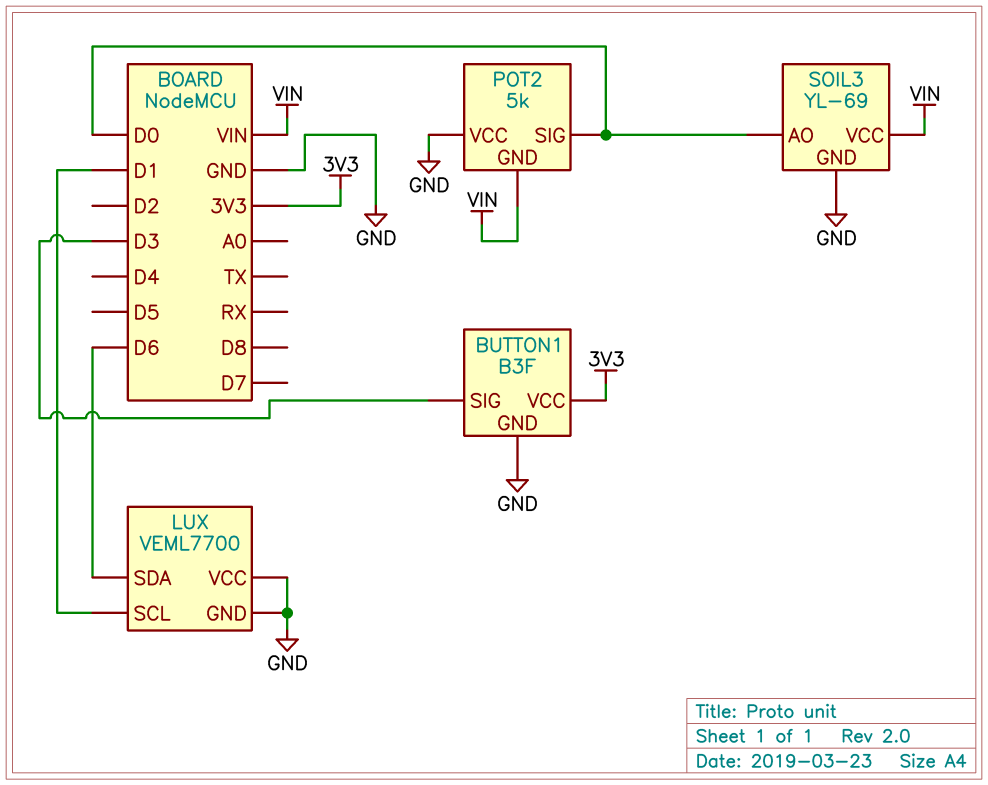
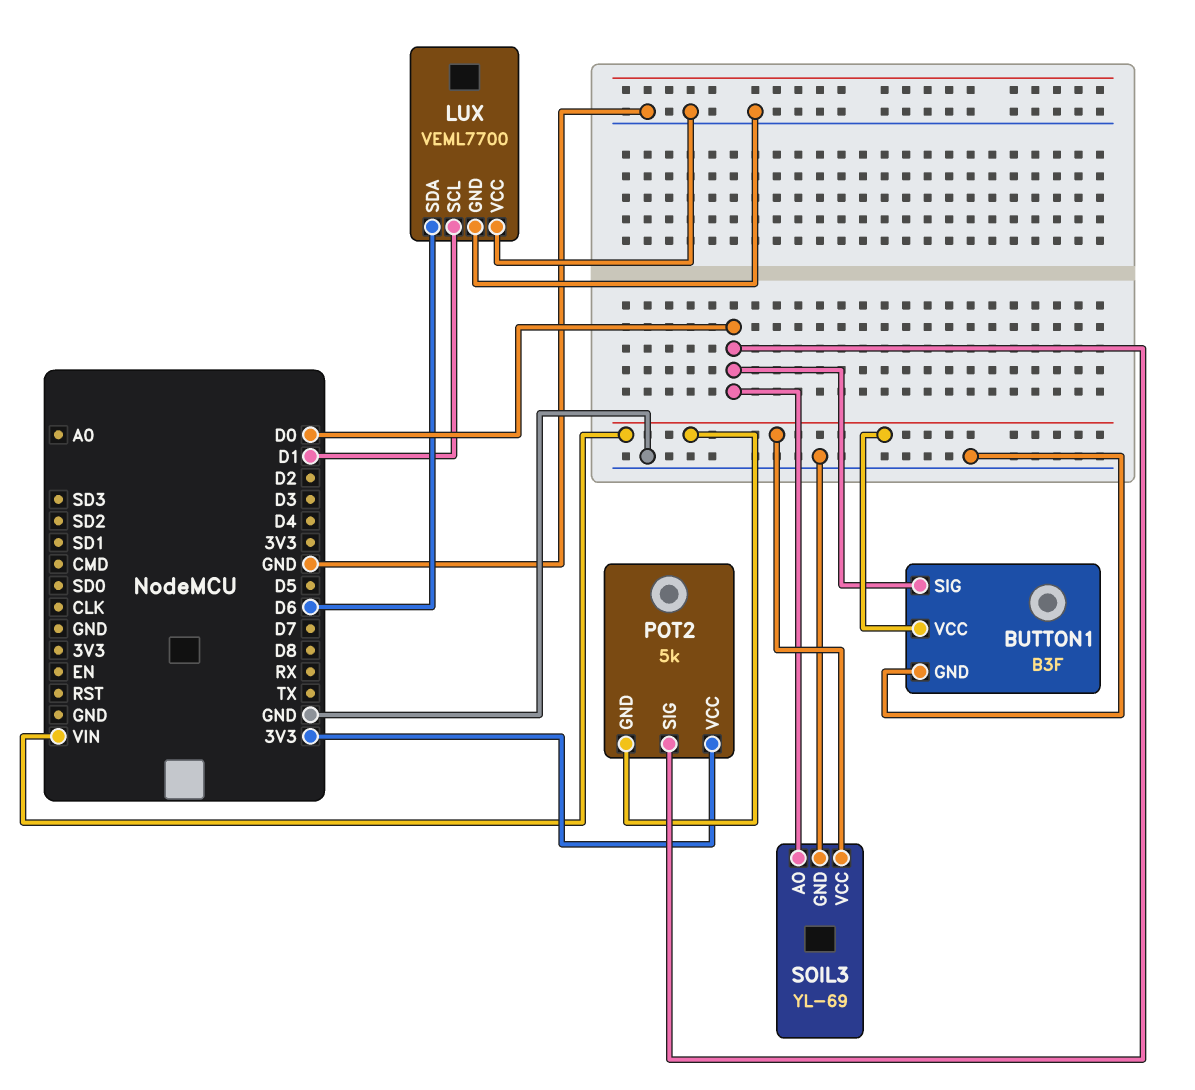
BUTTON1 pin SIG: D3 -> D0
BUTTON1 pin VCC: 3V3 -> VIN
POT2 pin VCC: GND -> 3V3

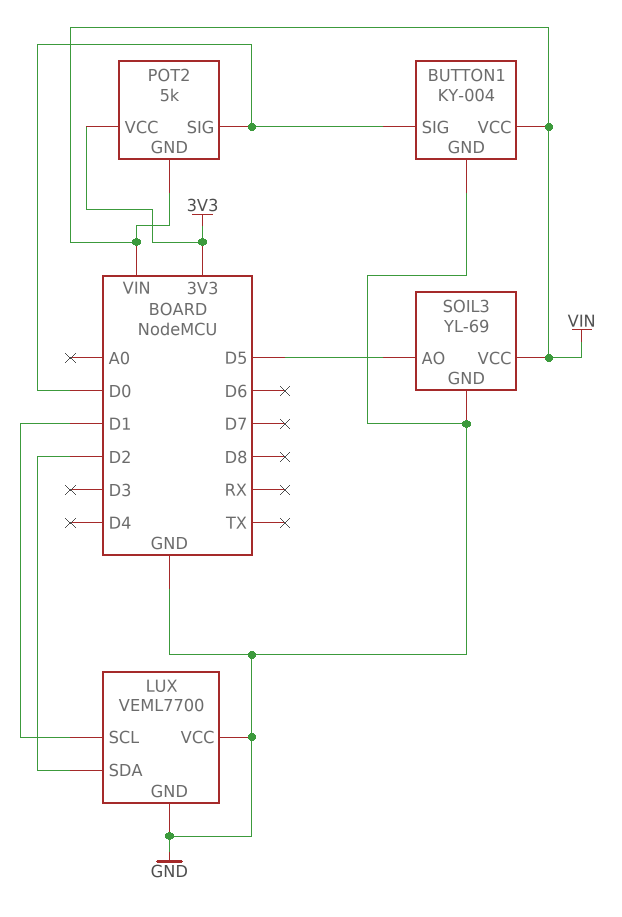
BUTTON1: B3F -> KY-004
LUX pin SDA: D6 -> D2
SOIL3 pin AO: D0 -> D5

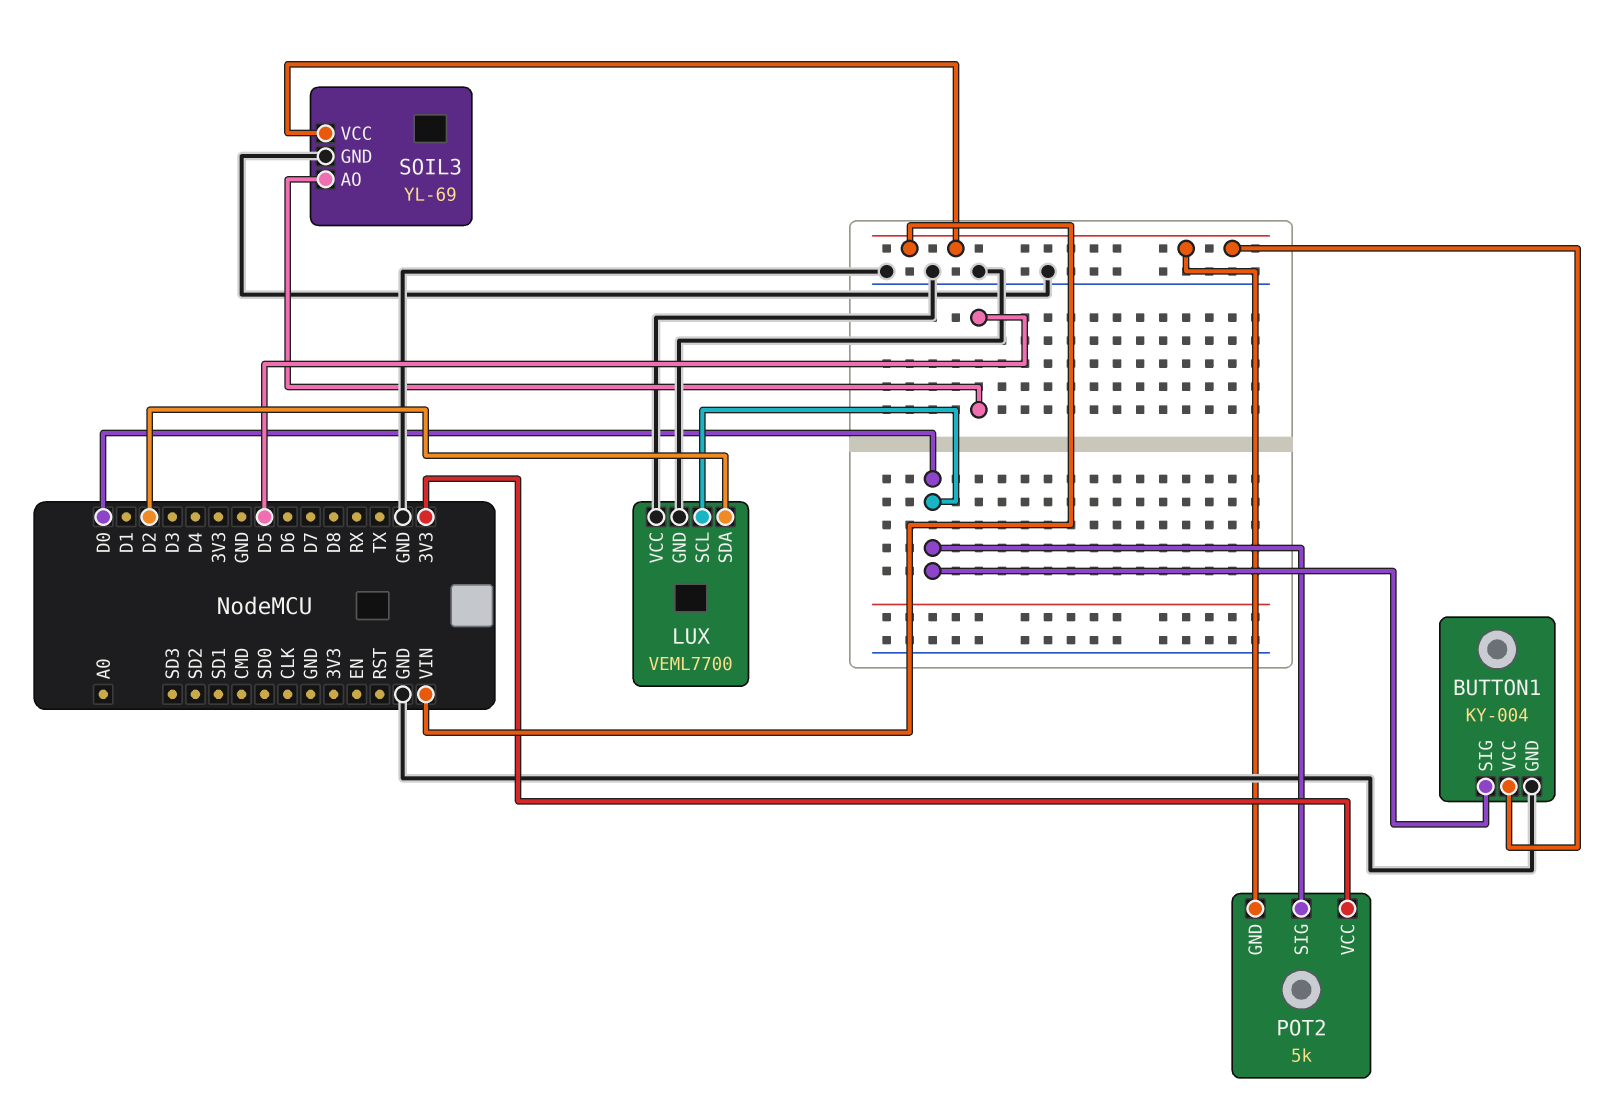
LUX pin SCL: D1 -> D0

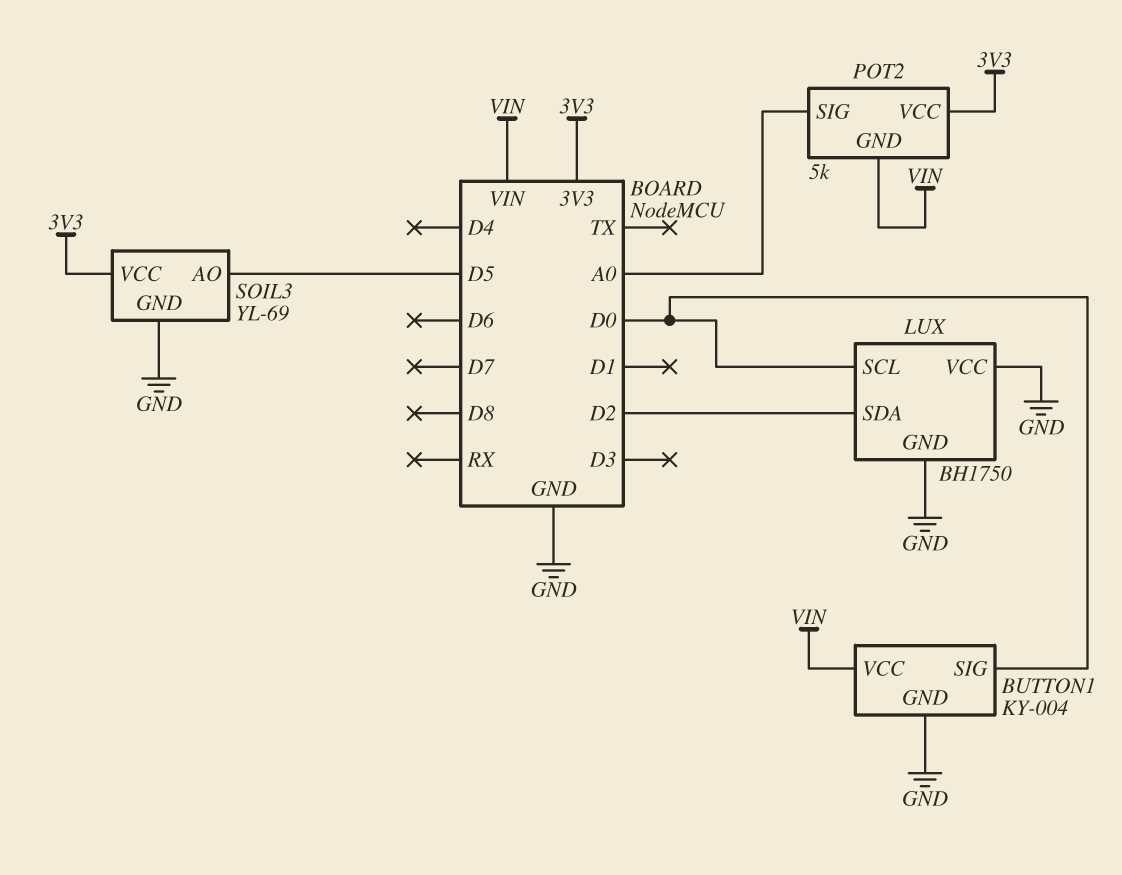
LUX: VEML7700 -> BH1750
POT2 pin SIG: D0 -> A0
SOIL3 pin VCC: VIN -> 3V3

